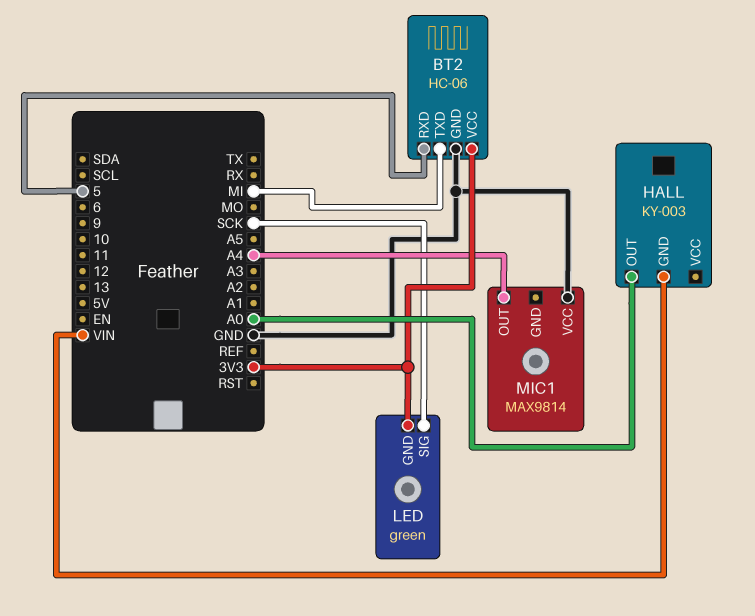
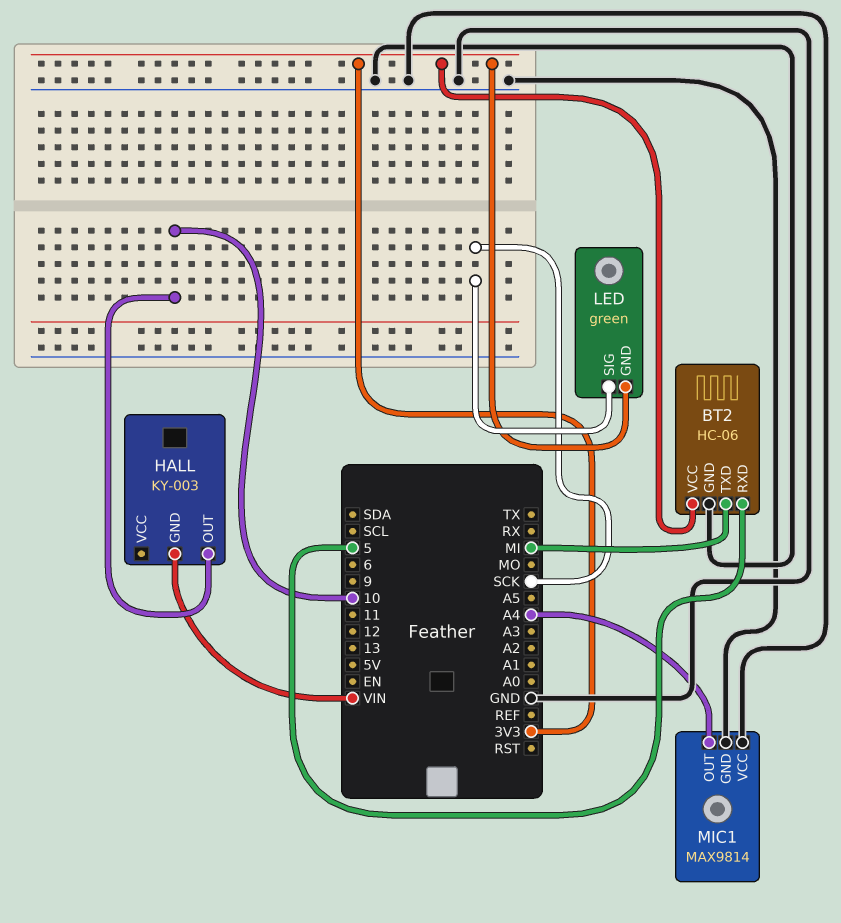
HALL pin OUT: A0 -> 10
MIC1 pin GND: none -> GND

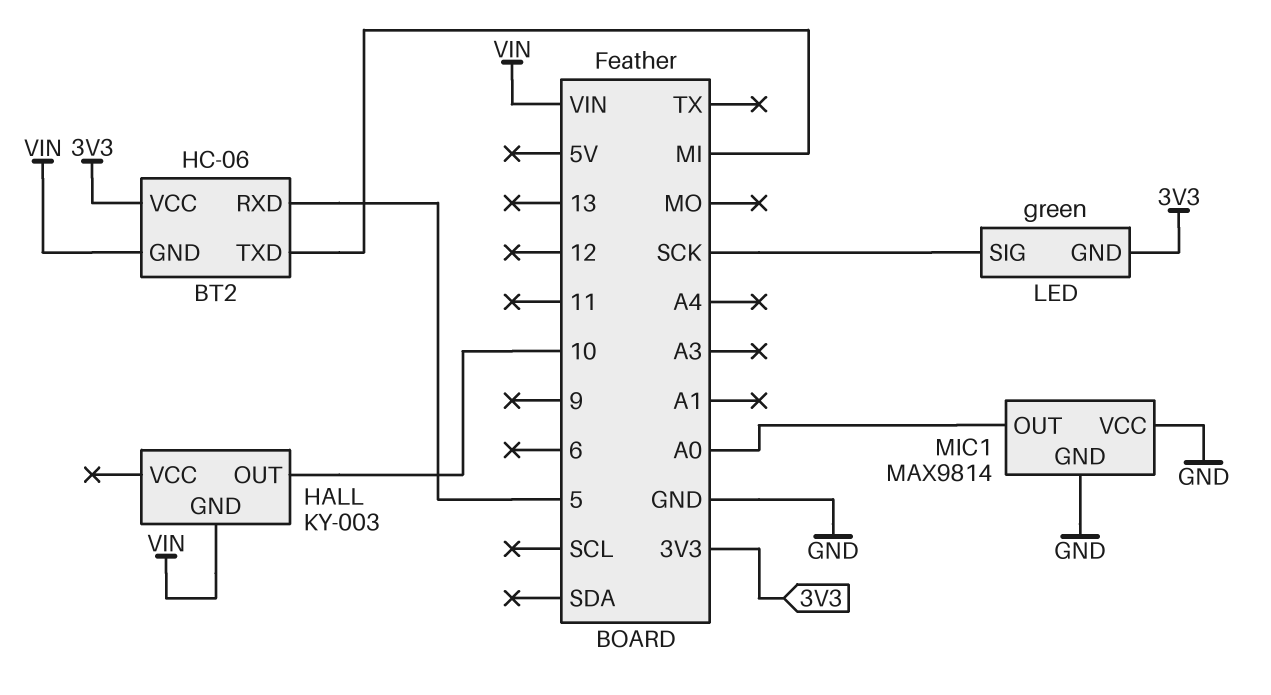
BT2 pin GND: GND -> VIN
MIC1 pin OUT: A4 -> A0

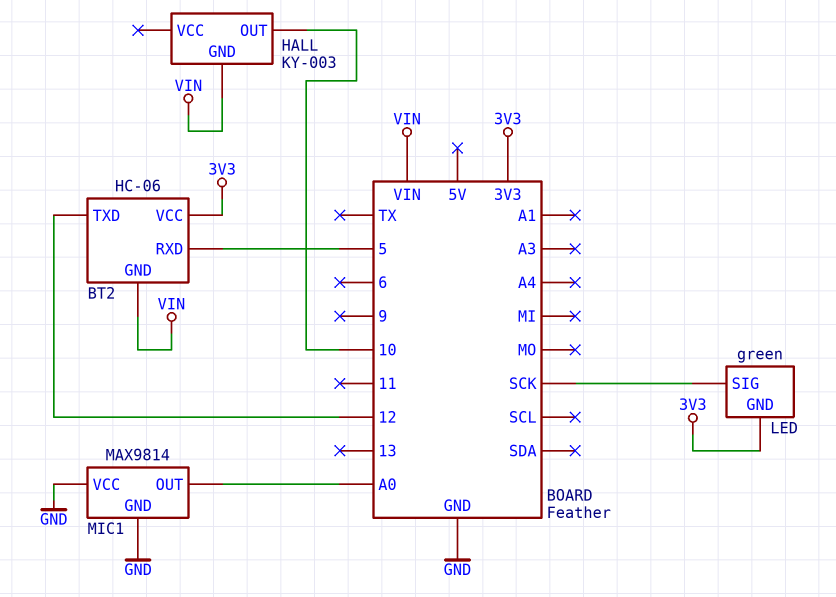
BT2 pin TXD: MI -> 12

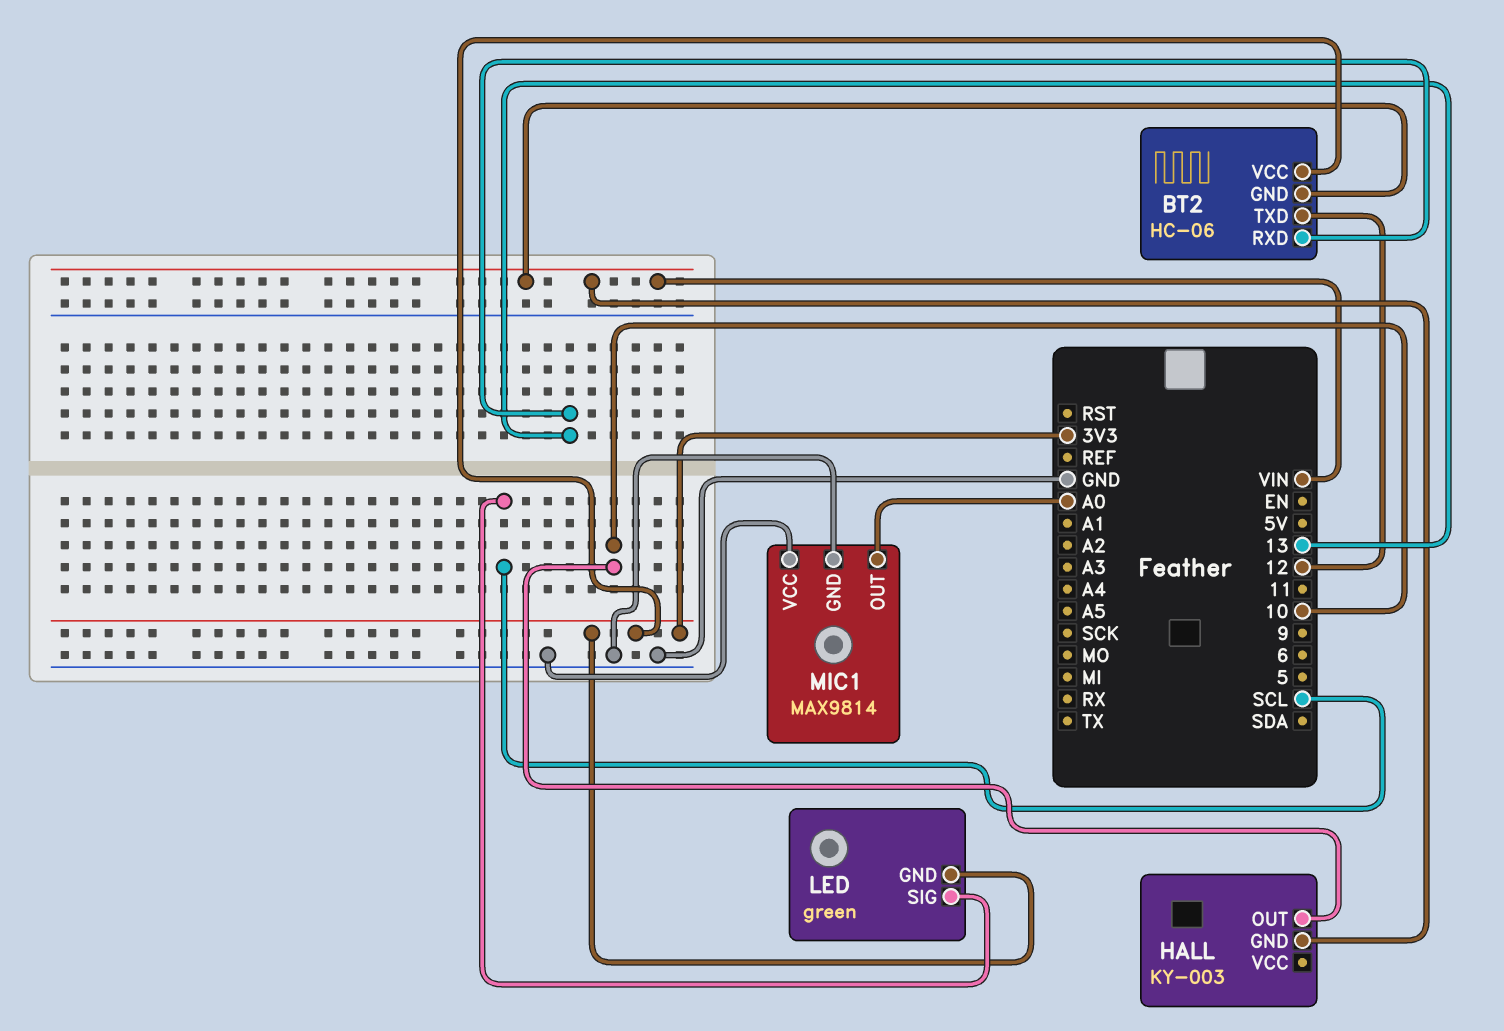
BT2 pin RXD: 5 -> 13
LED pin SIG: SCK -> SCL

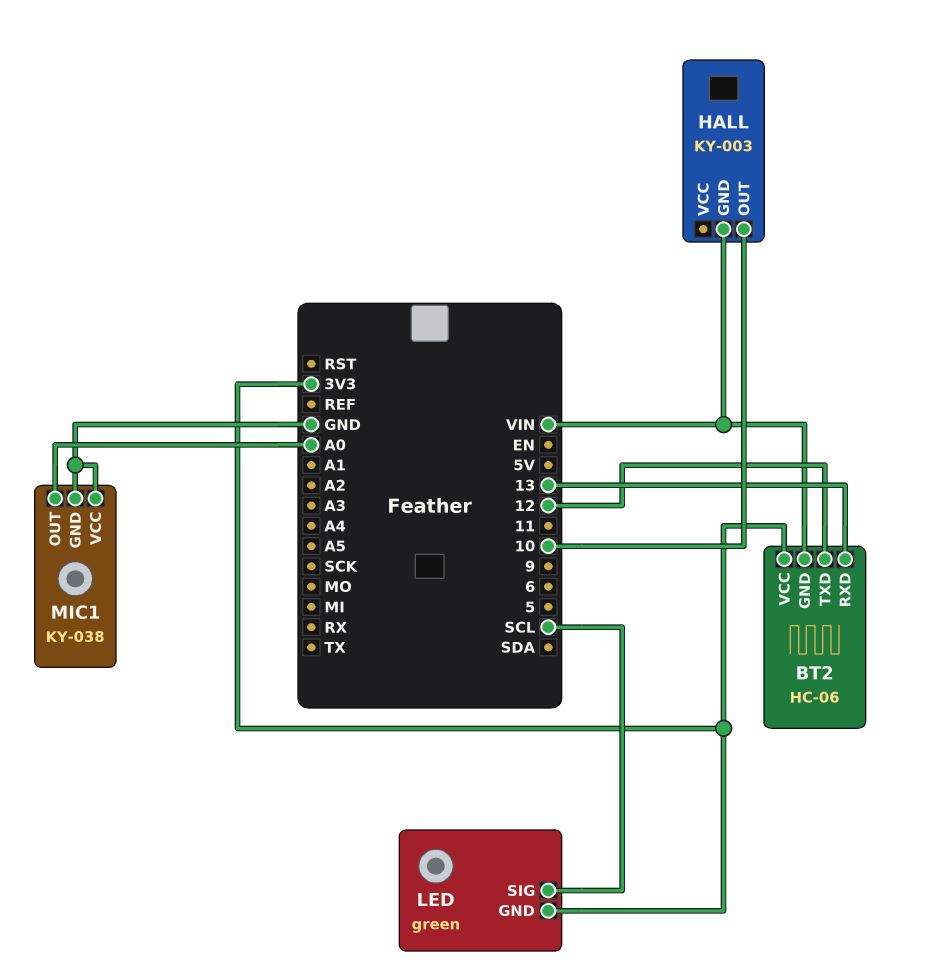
MIC1: MAX9814 -> KY-038

